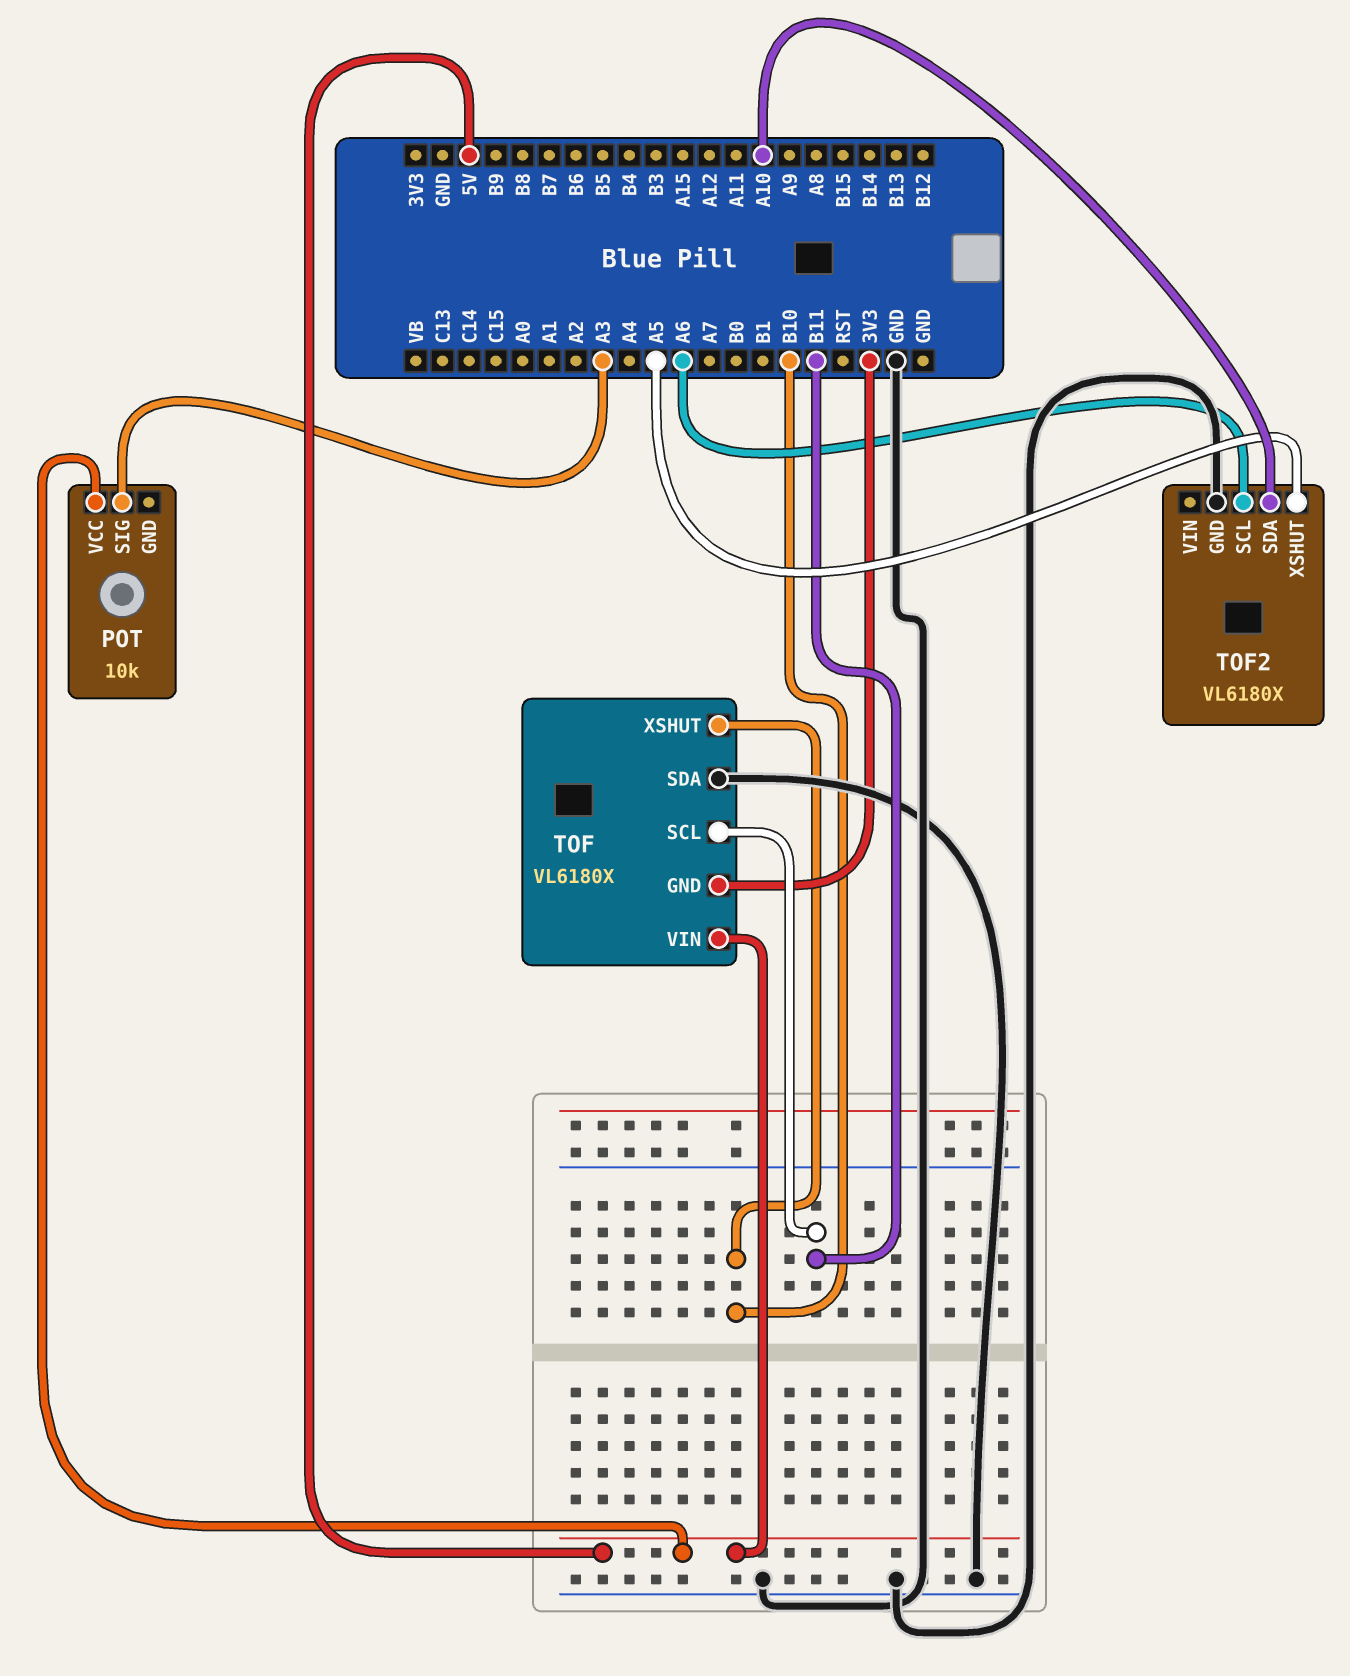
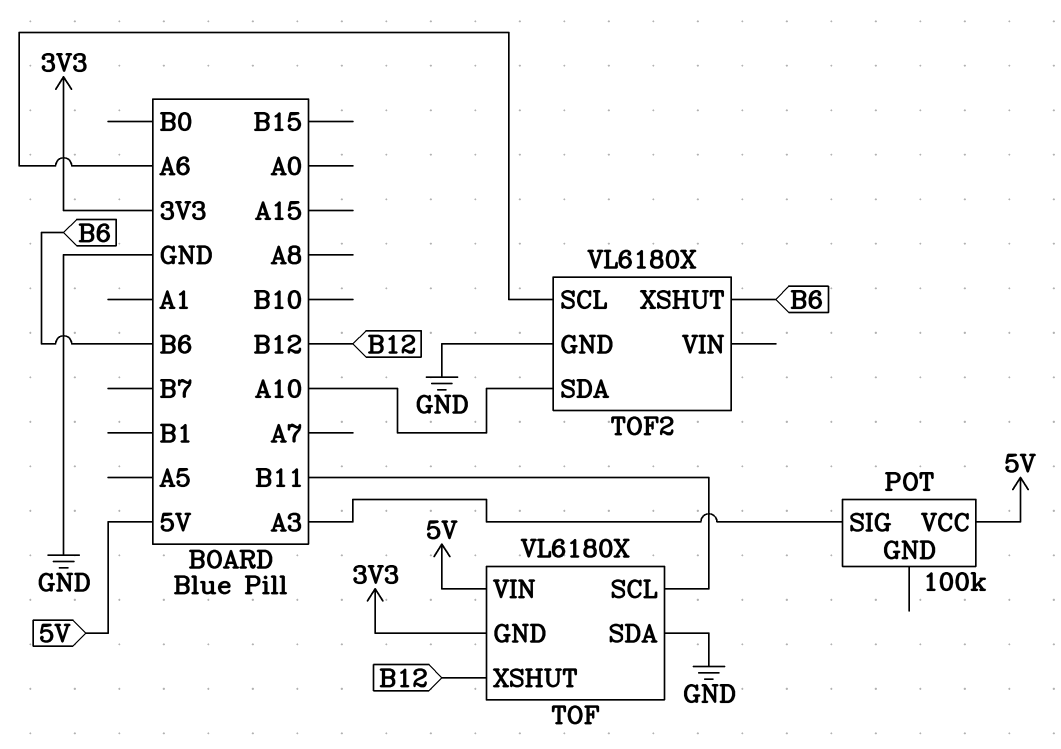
POT: 10k -> 100k
TOF pin XSHUT: B10 -> B12
TOF2 pin XSHUT: A5 -> B6

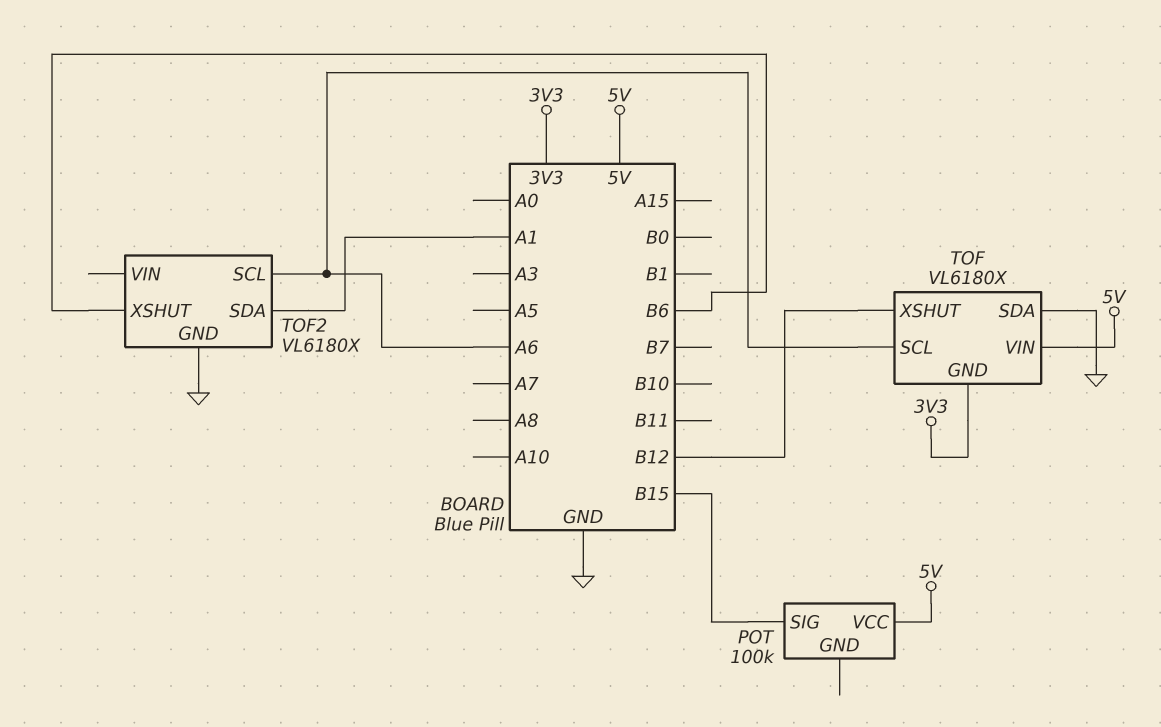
POT pin SIG: A3 -> B15
TOF pin SCL: B11 -> A6
TOF2 pin SDA: A10 -> A1

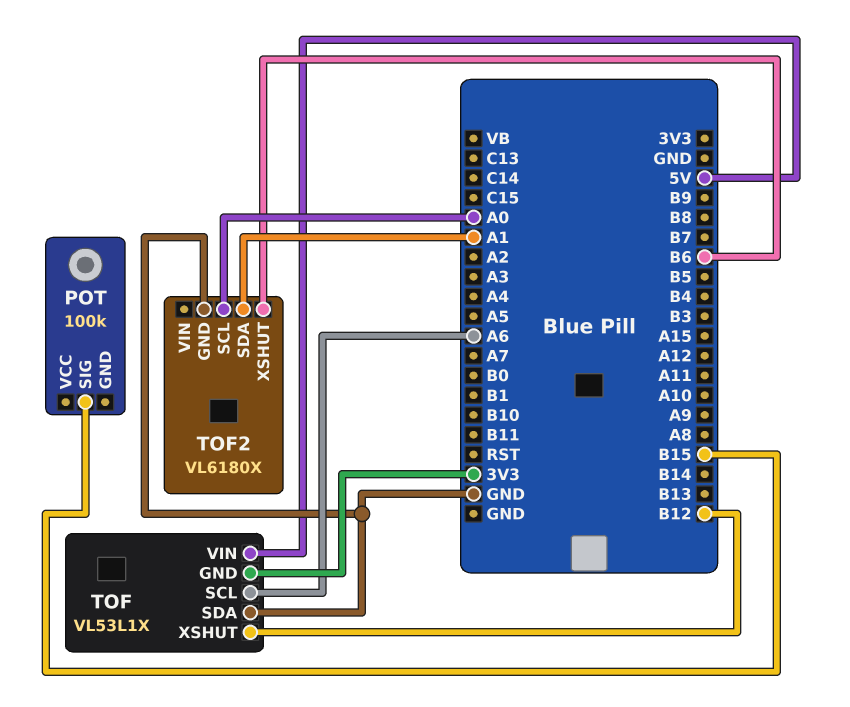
POT pin VCC: 5V -> none
TOF: VL6180X -> VL53L1X
TOF2 pin SCL: A6 -> A0

